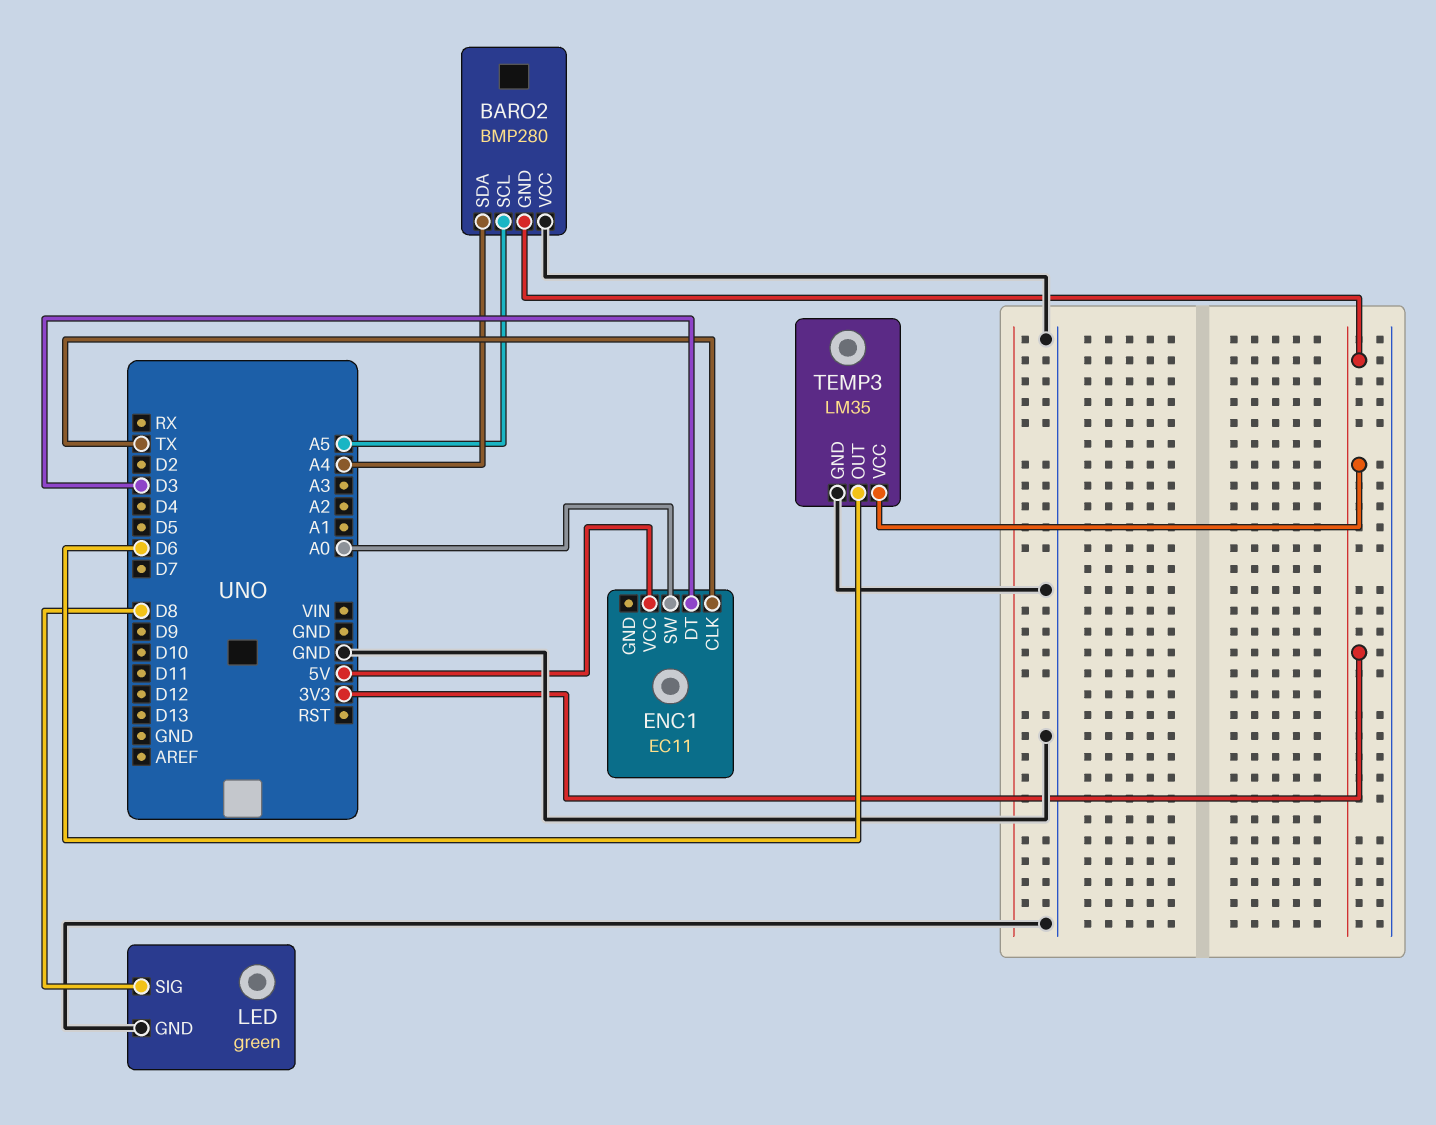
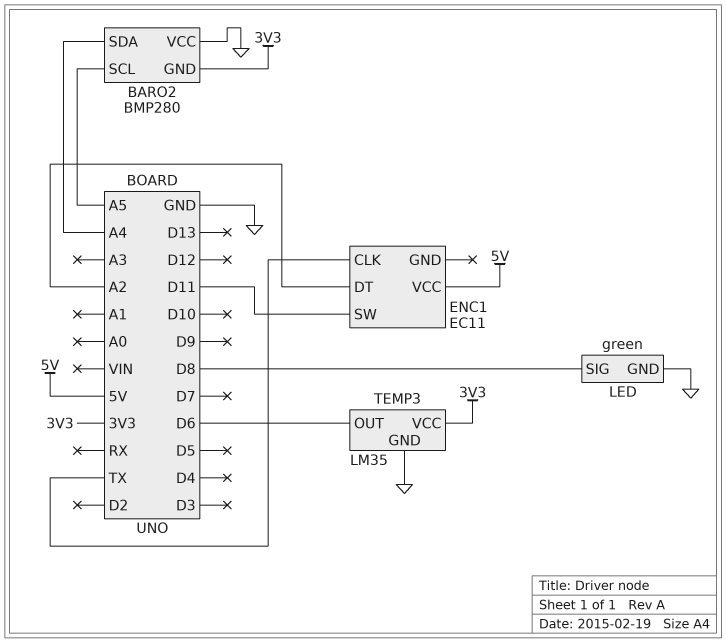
ENC1 pin DT: D3 -> A2
ENC1 pin SW: A0 -> D11

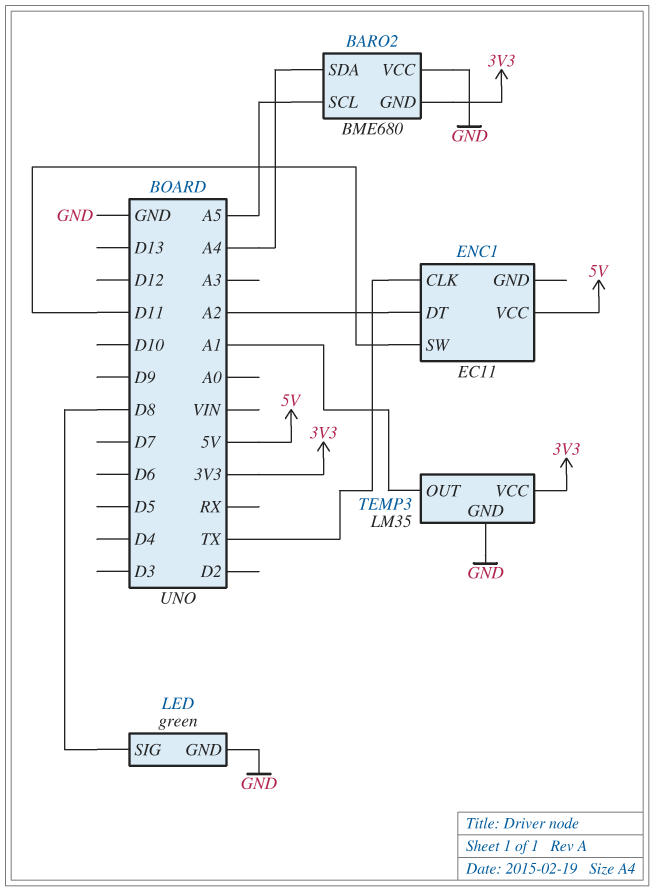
BARO2: BMP280 -> BME680
TEMP3 pin OUT: D6 -> A1

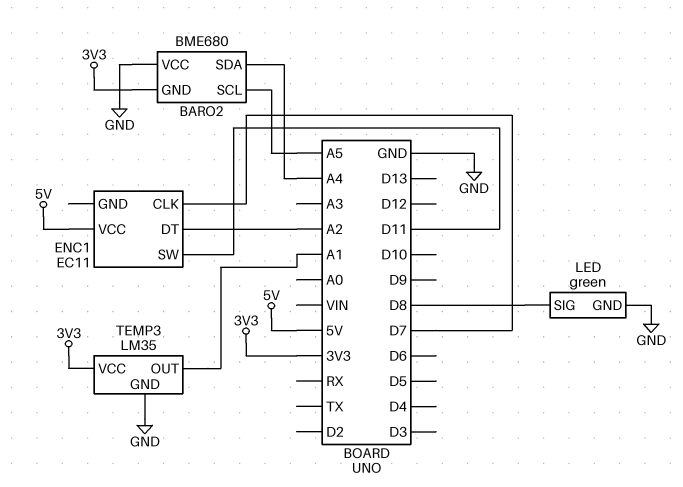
ENC1 pin CLK: TX -> D7

